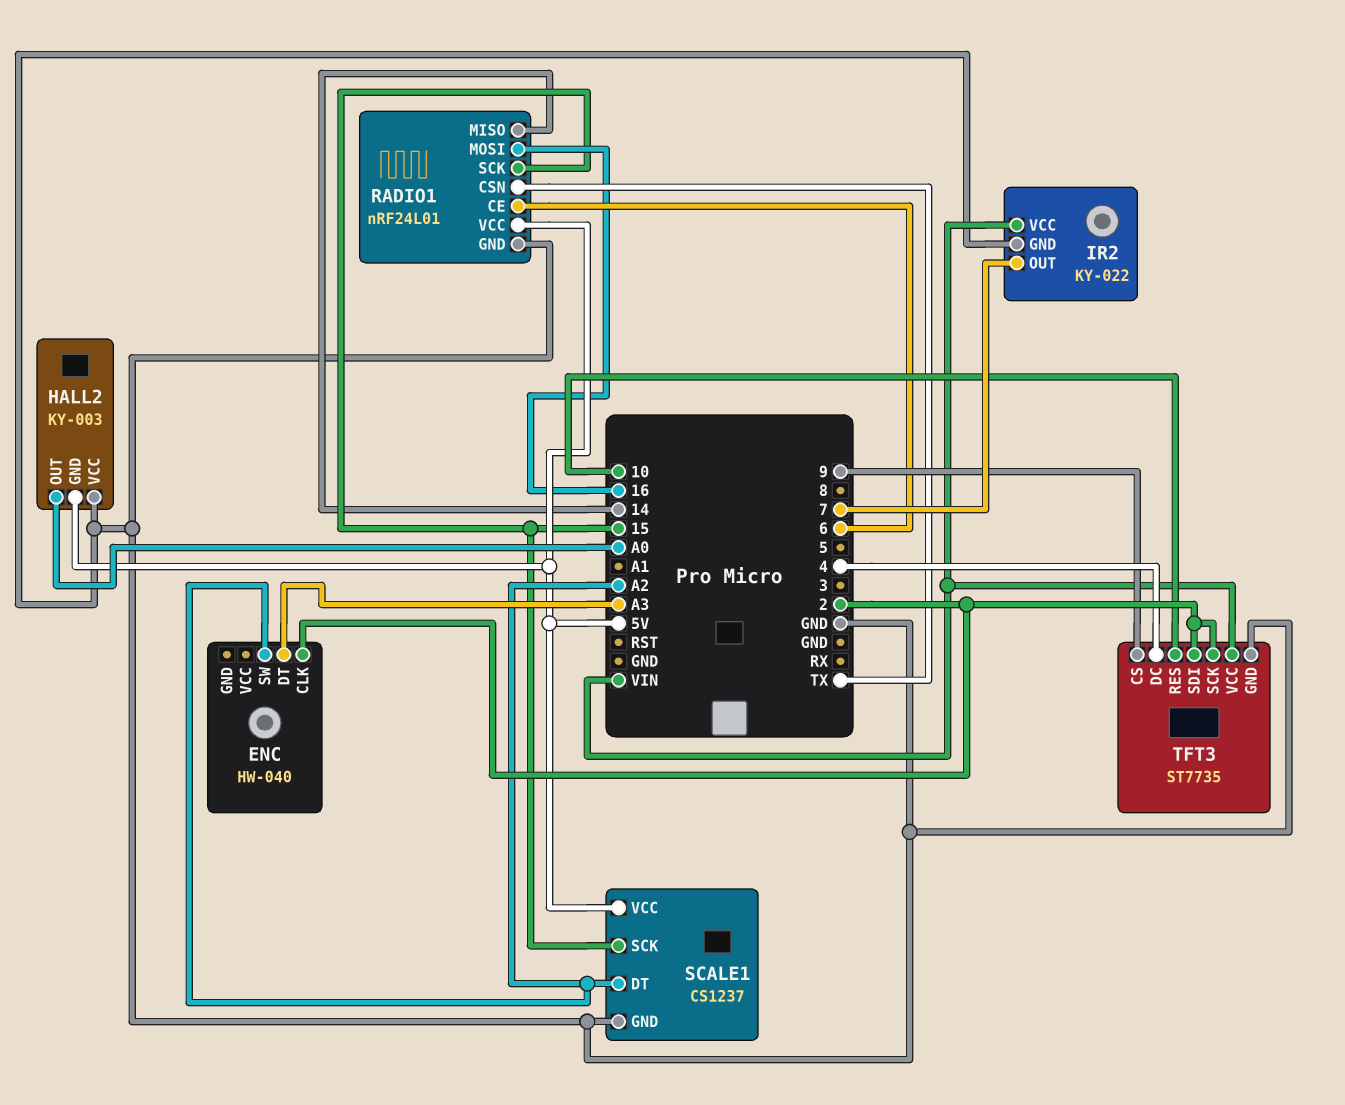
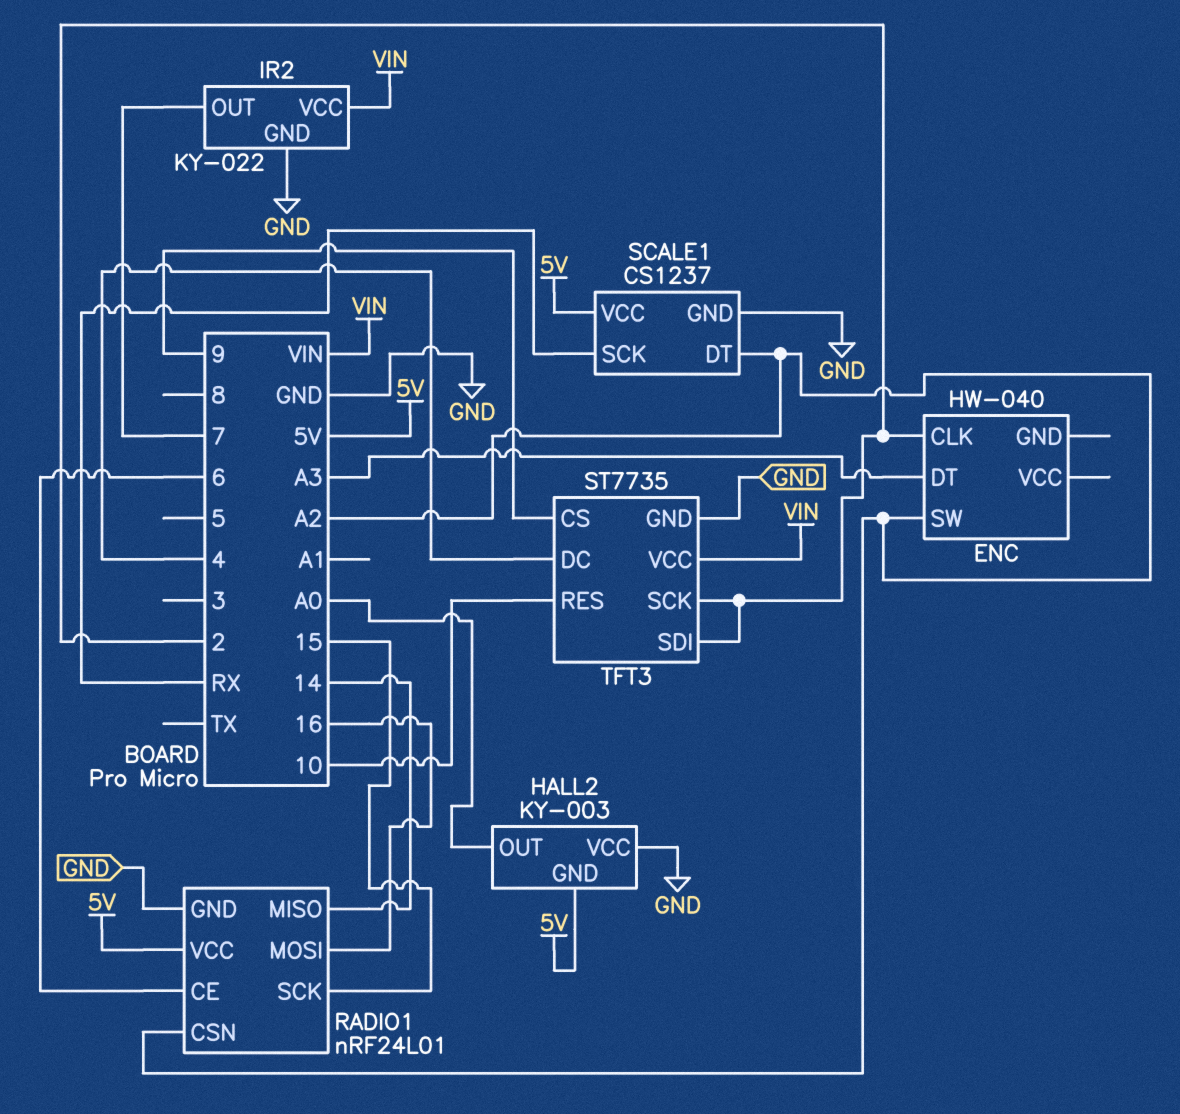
RADIO1 pin CSN: TX -> A2
SCALE1 pin SCK: 15 -> RX

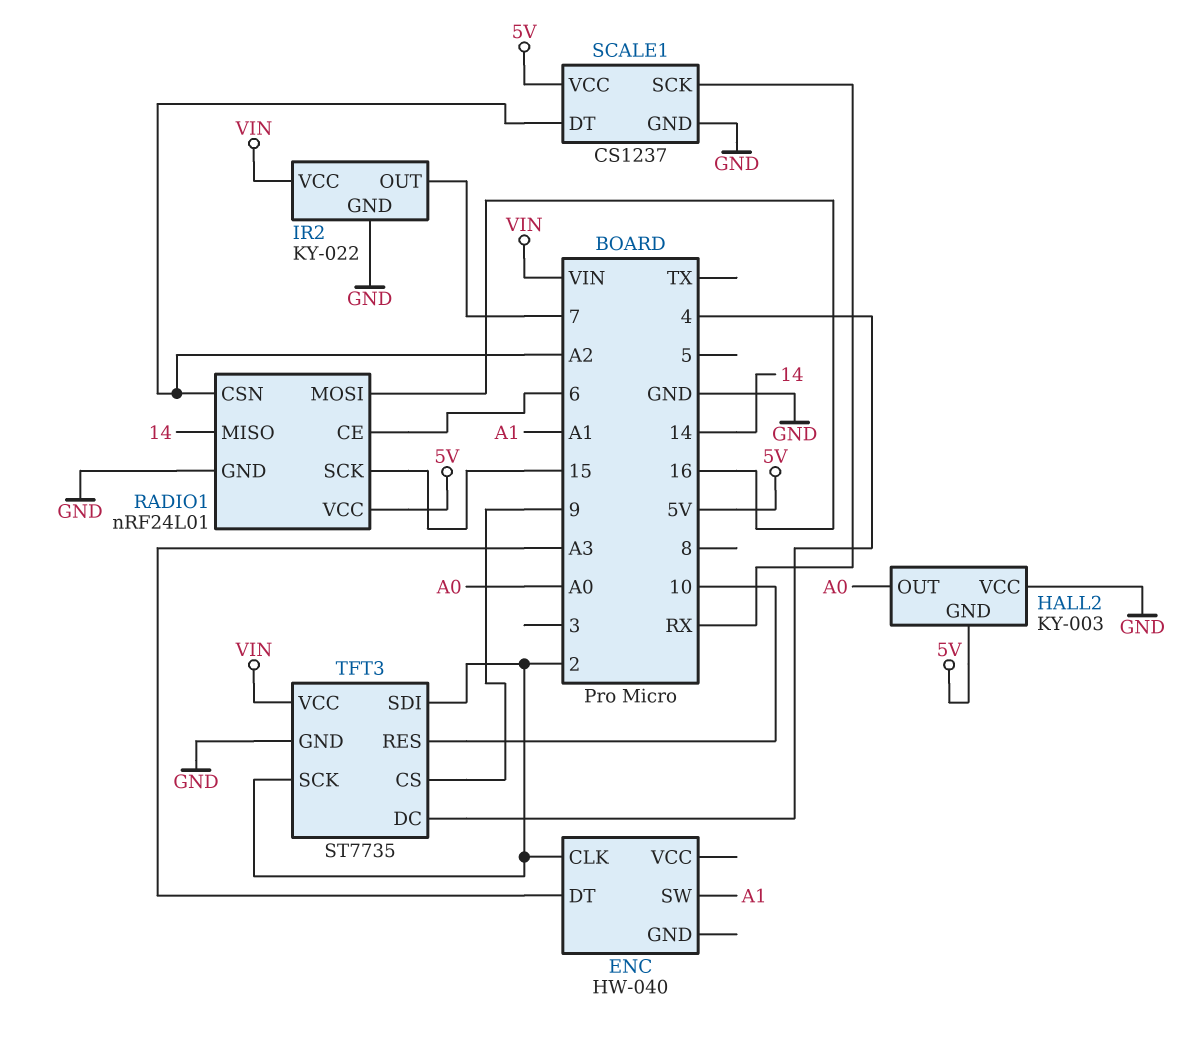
ENC pin SW: A2 -> A1

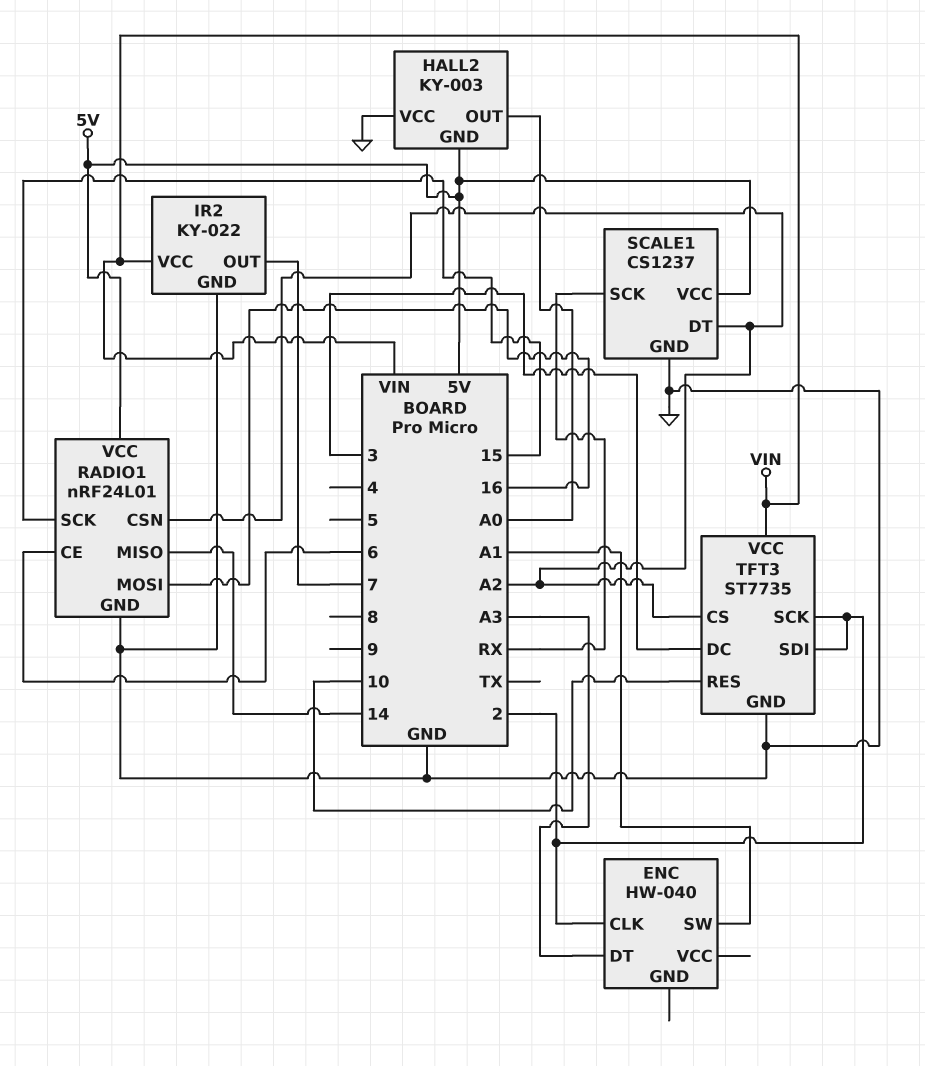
TFT3 pin CS: 9 -> A2
TFT3 pin DC: 4 -> 3

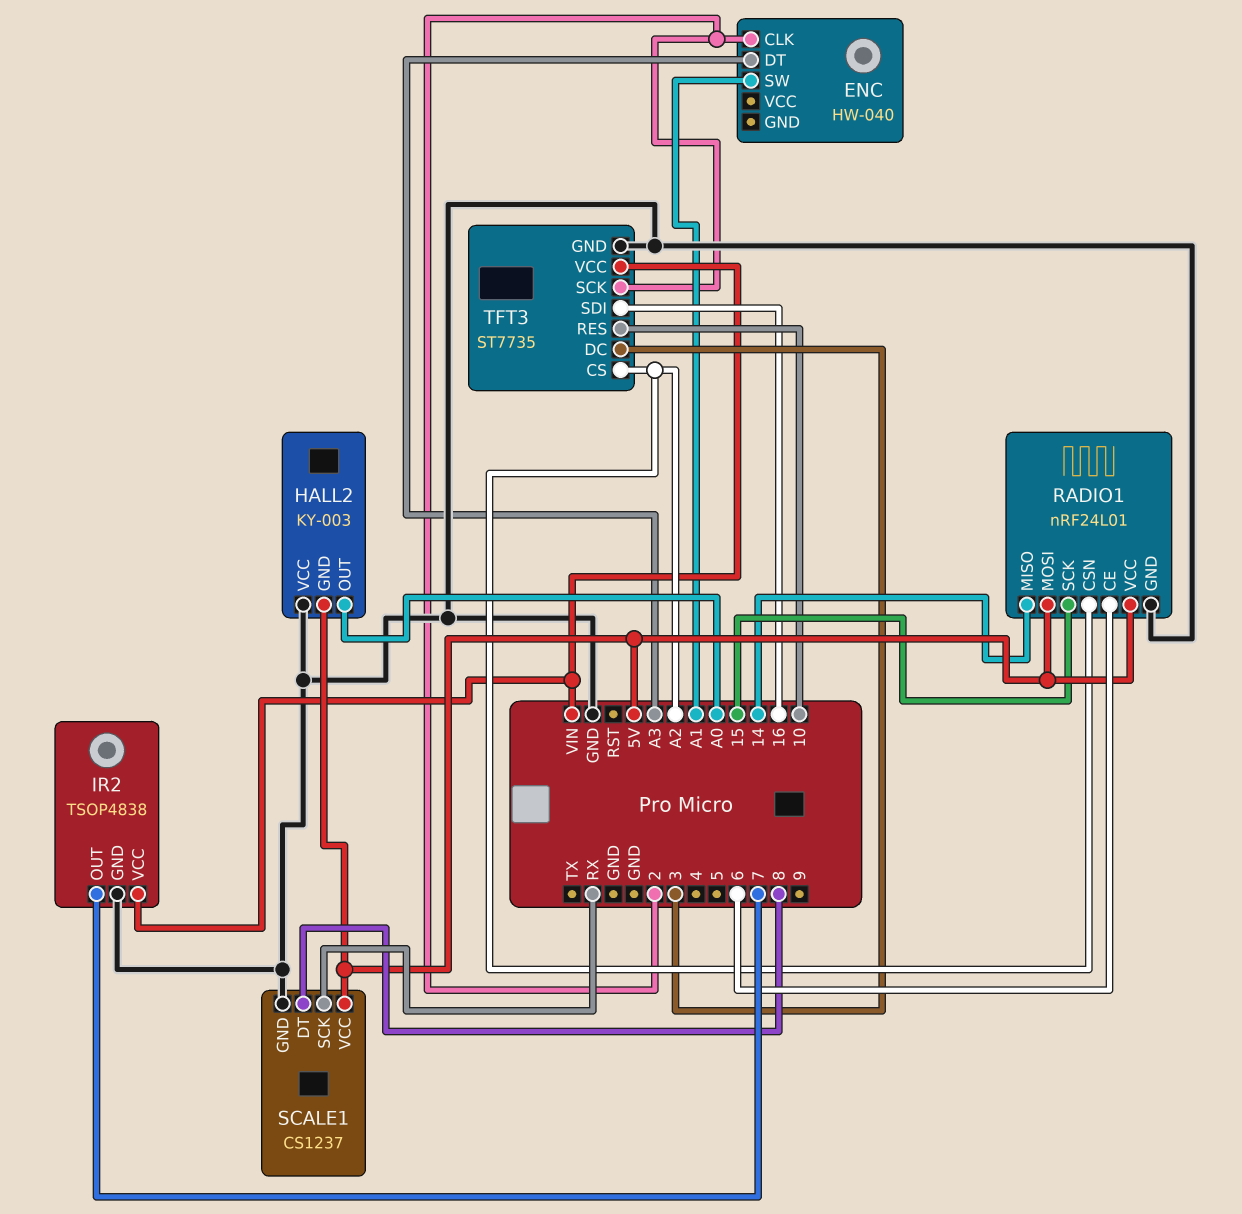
IR2: KY-022 -> TSOP4838
RADIO1 pin MOSI: 16 -> 5V
SCALE1 pin DT: A2 -> 8
TFT3 pin SDI: 2 -> 16

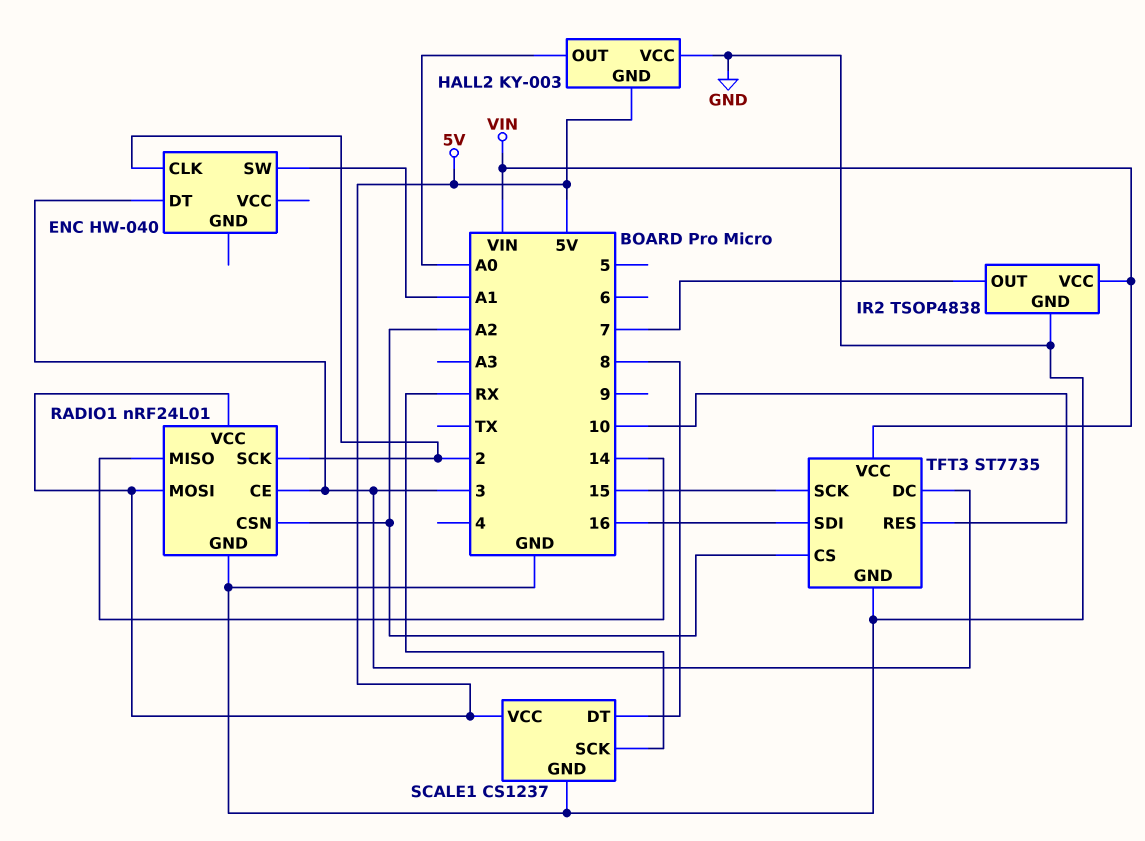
ENC pin DT: A3 -> 3
RADIO1 pin CE: 6 -> 3
RADIO1 pin SCK: 15 -> 2
TFT3 pin SCK: 2 -> 15

